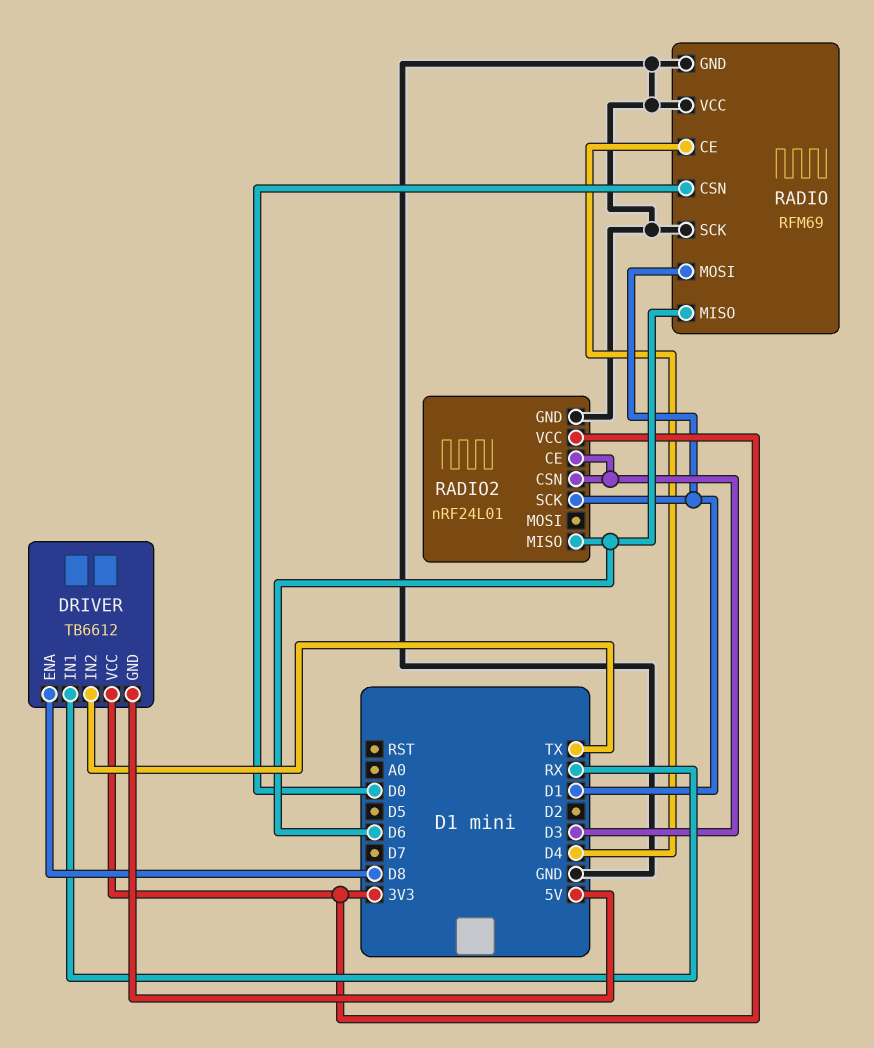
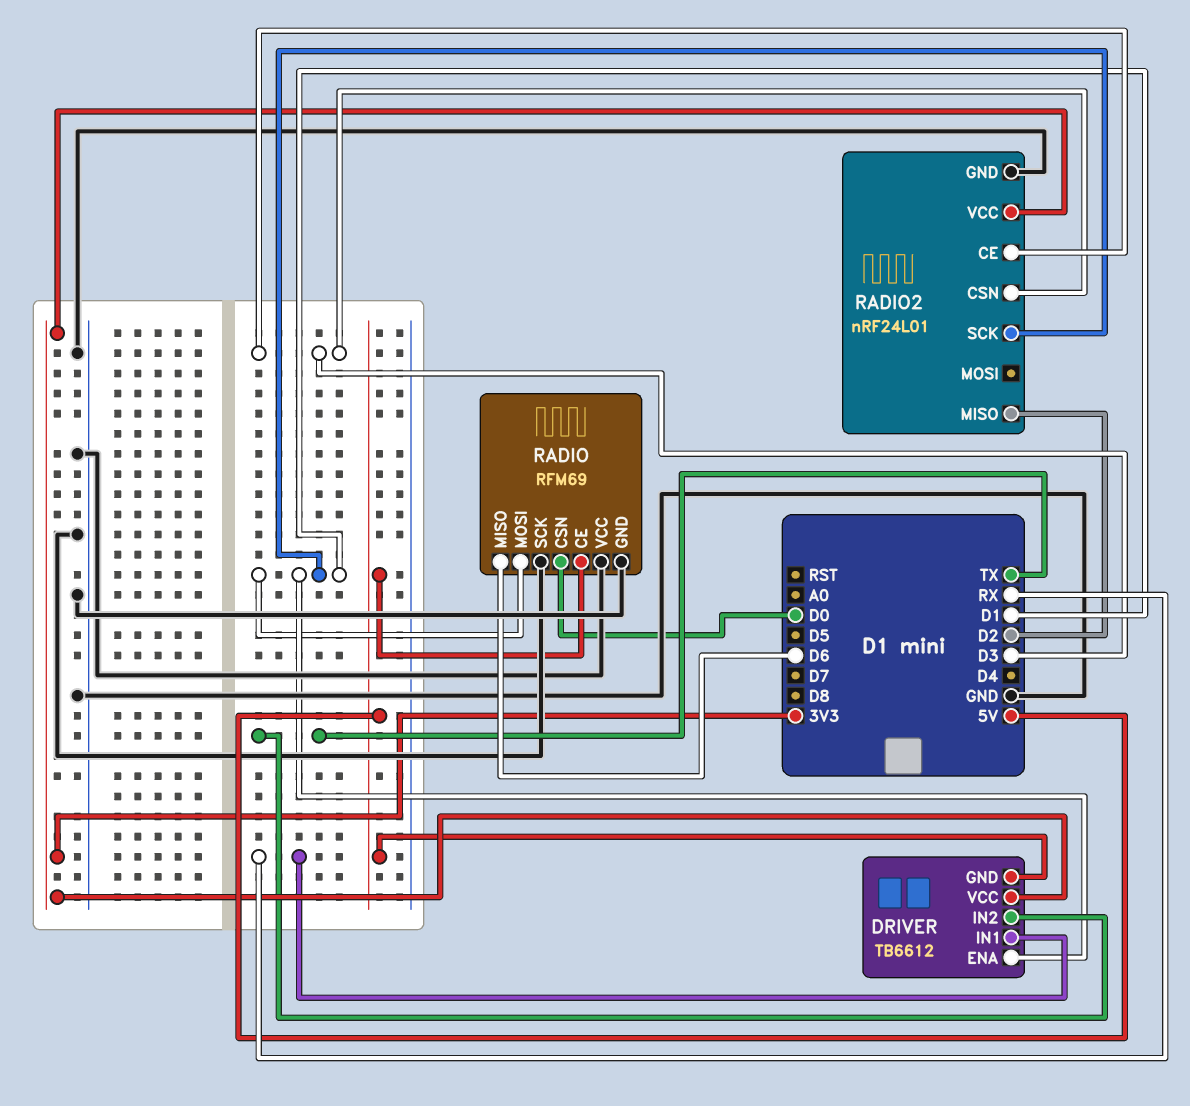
DRIVER pin ENA: D8 -> D1
RADIO pin CE: D4 -> 5V
RADIO2 pin MISO: D6 -> D2

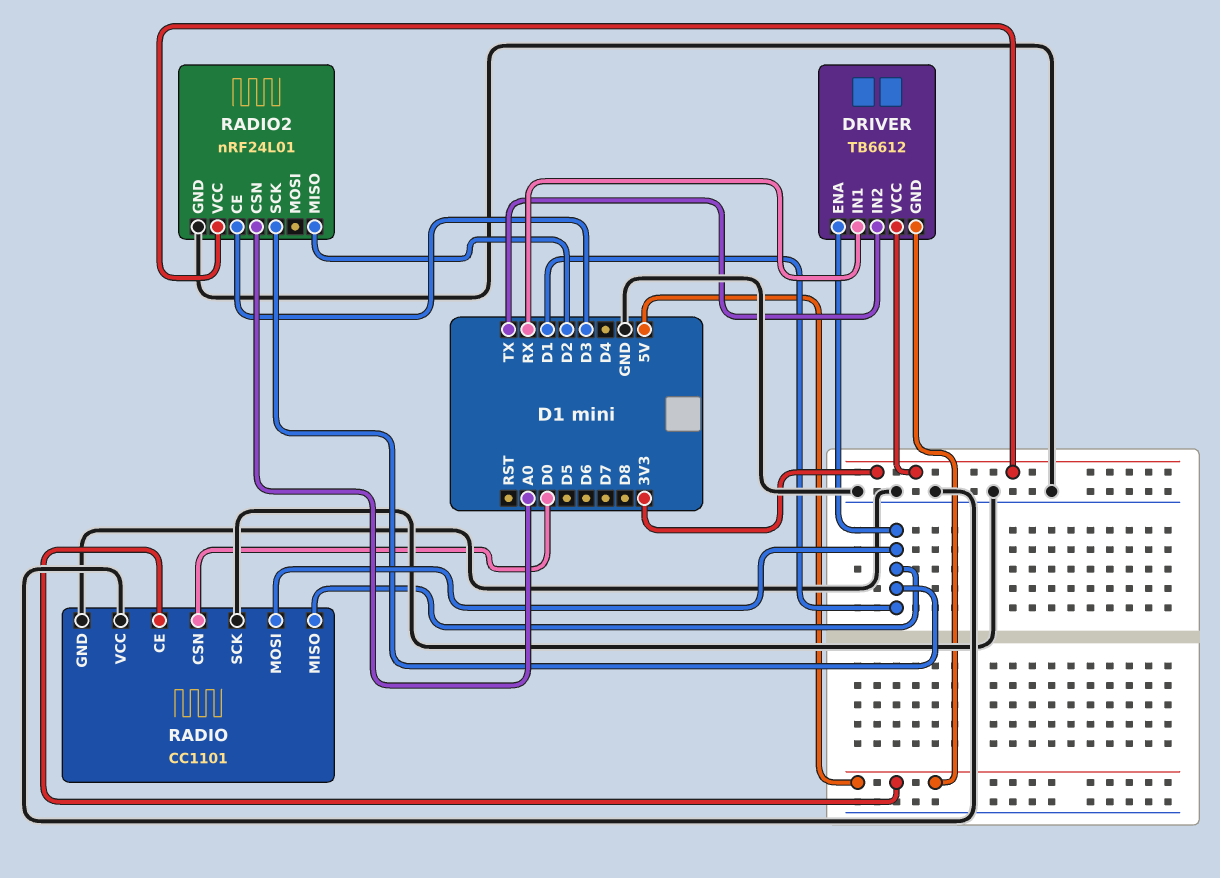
RADIO: RFM69 -> CC1101
RADIO pin MISO: D6 -> D1
RADIO2 pin CSN: D3 -> A0

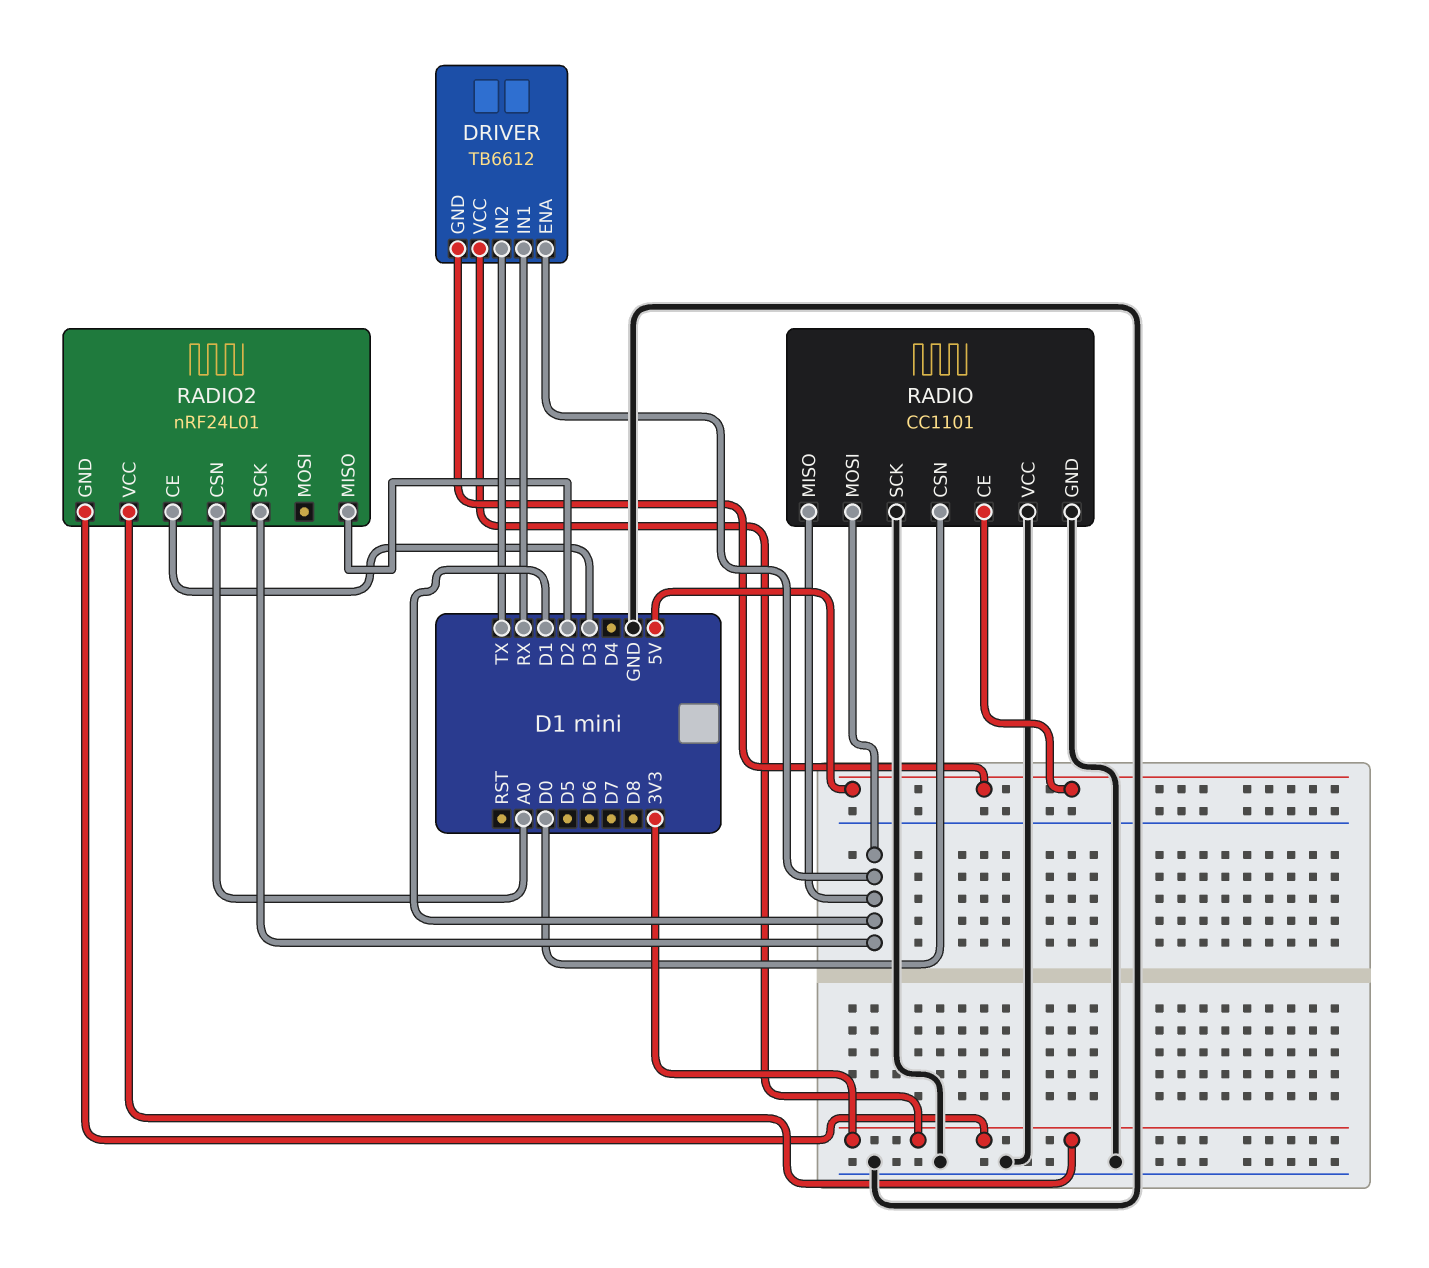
RADIO2 pin GND: GND -> 3V3

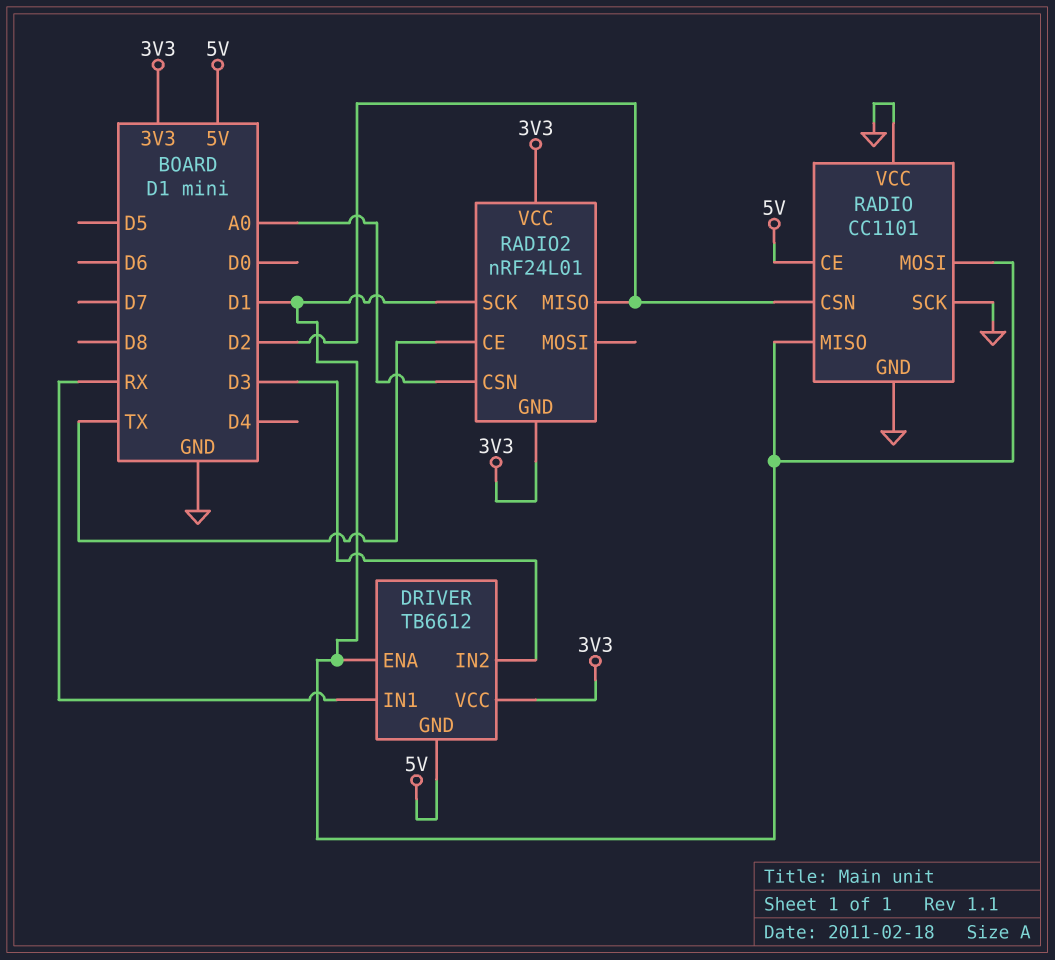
DRIVER pin IN2: TX -> D3
RADIO pin CSN: D0 -> D2
RADIO2 pin CE: D3 -> TX

